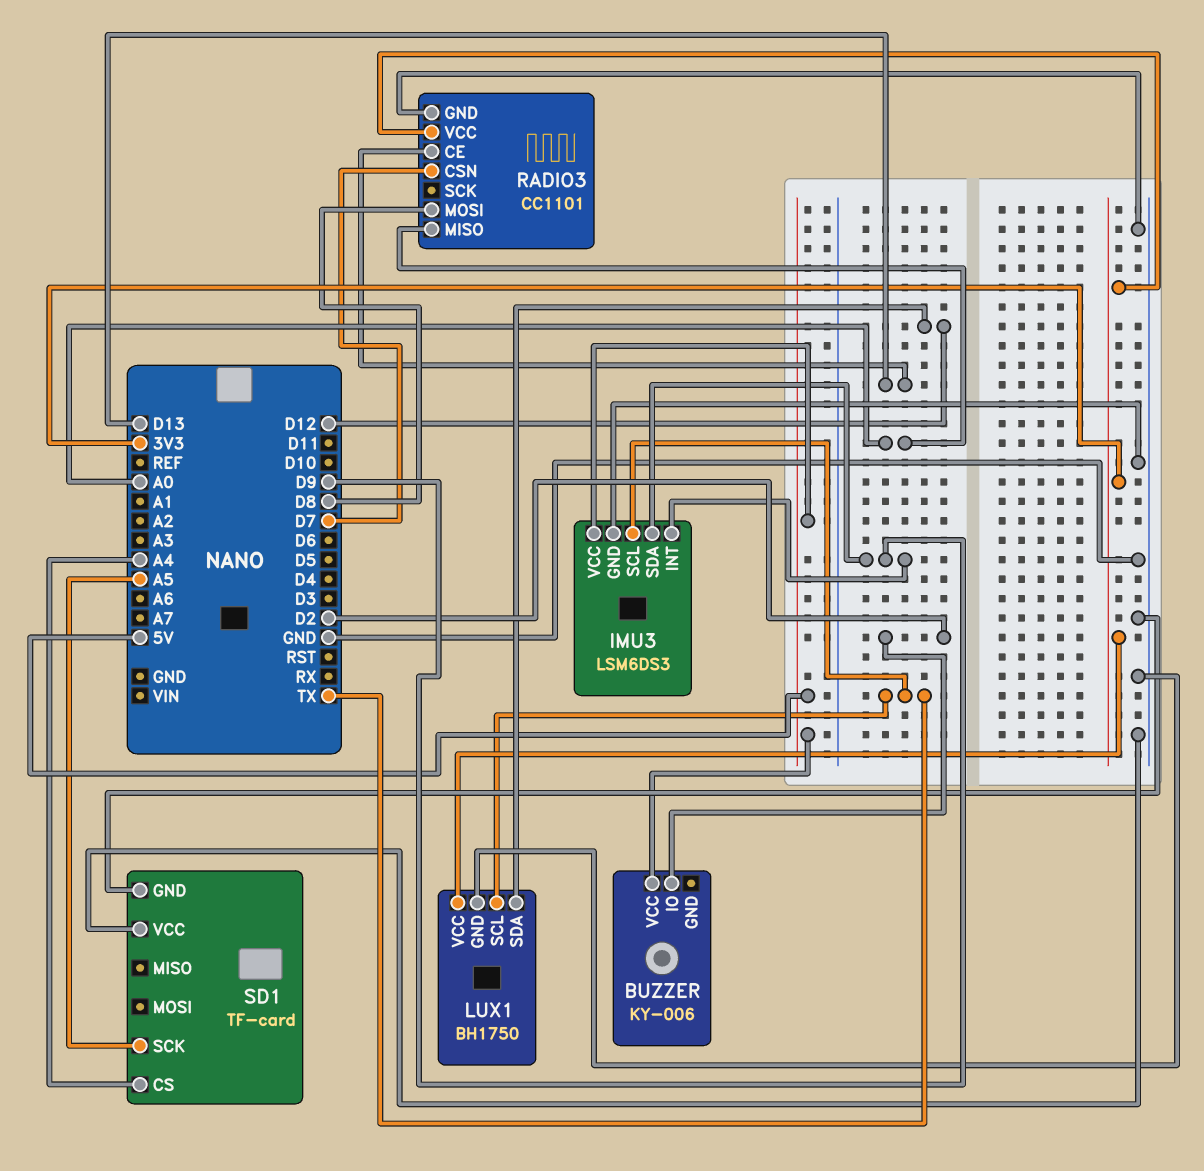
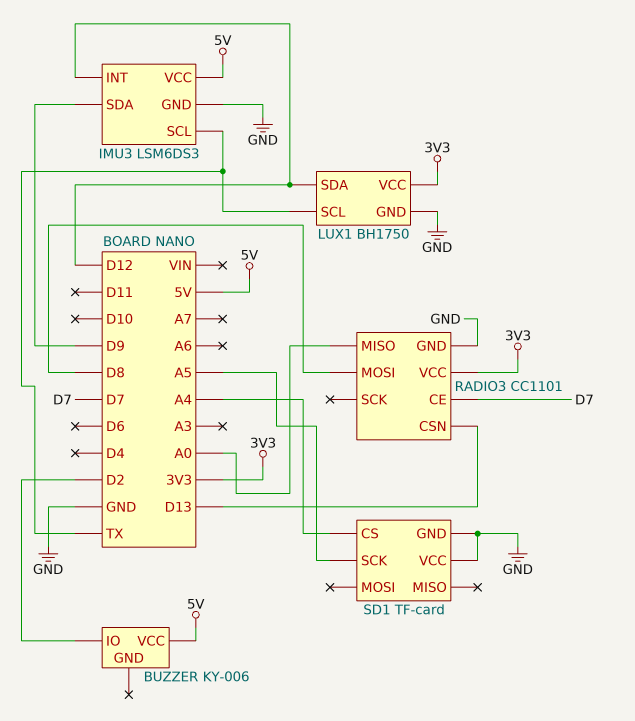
IMU3 pin INT: D9 -> D12
RADIO3 pin CE: D13 -> D7
RADIO3 pin CSN: D7 -> D13

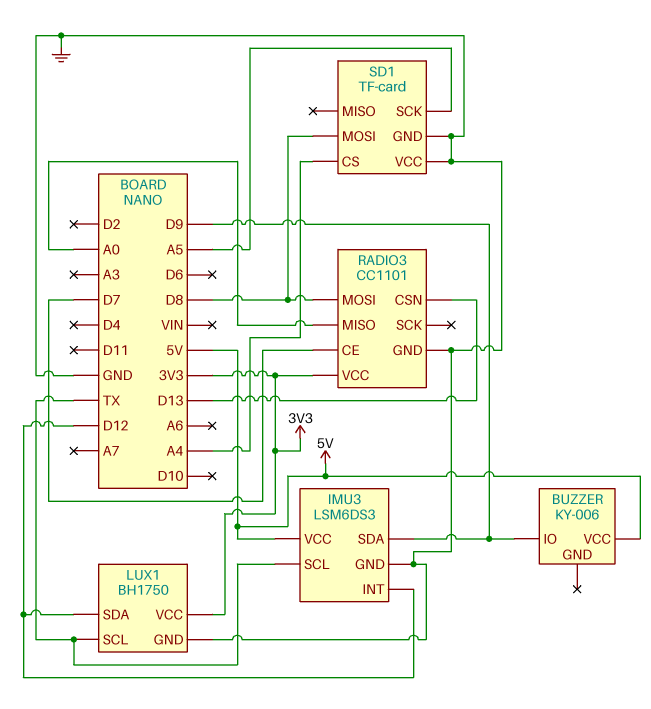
BUZZER pin IO: D2 -> D9
SD1 pin MOSI: none -> D8

